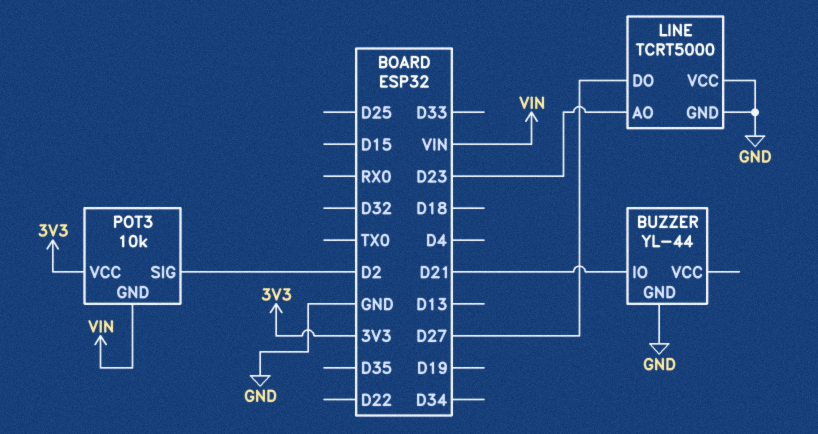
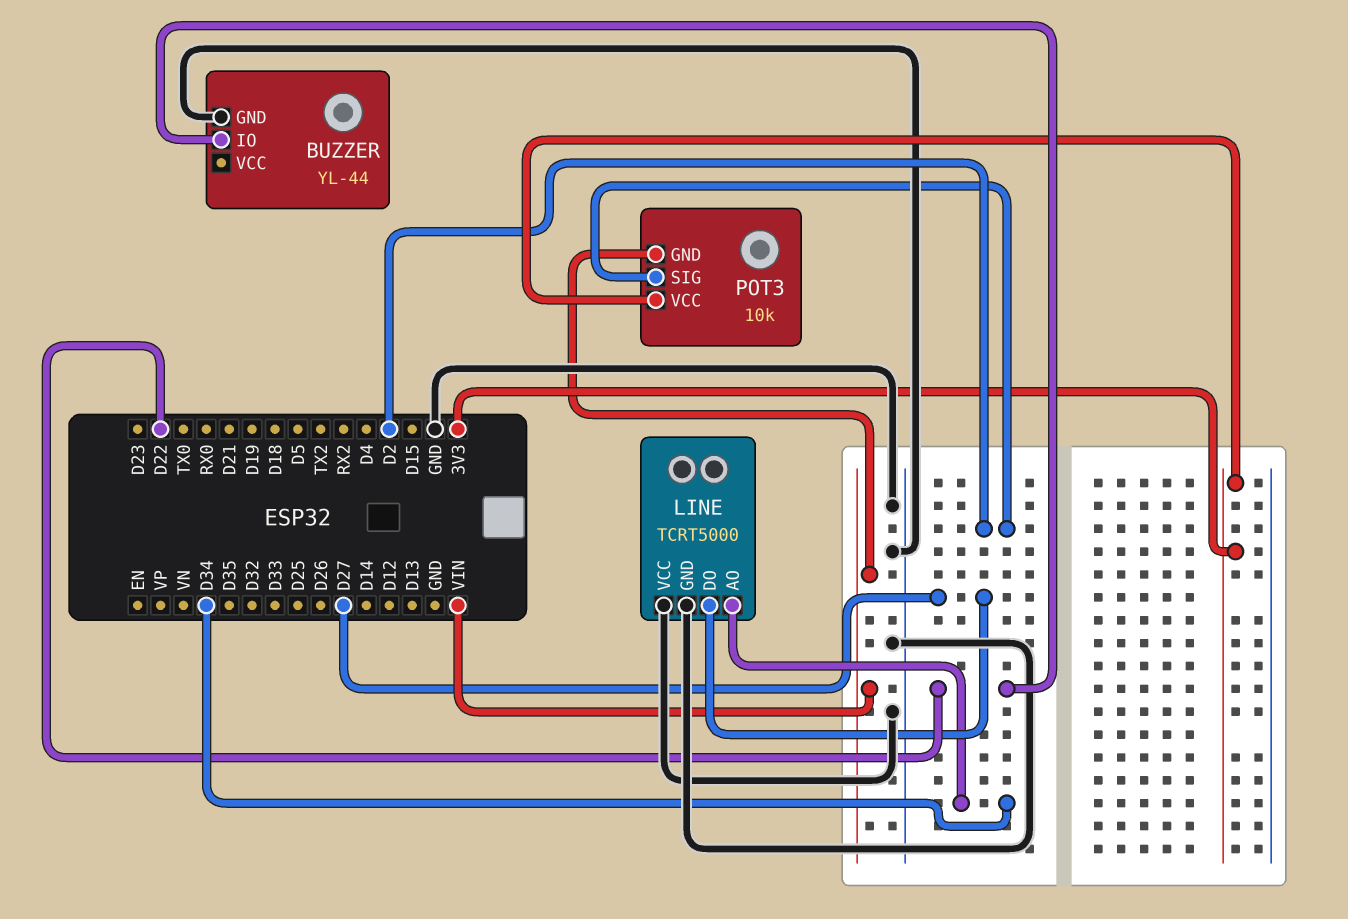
BUZZER pin IO: D21 -> D22
LINE pin AO: D23 -> D34

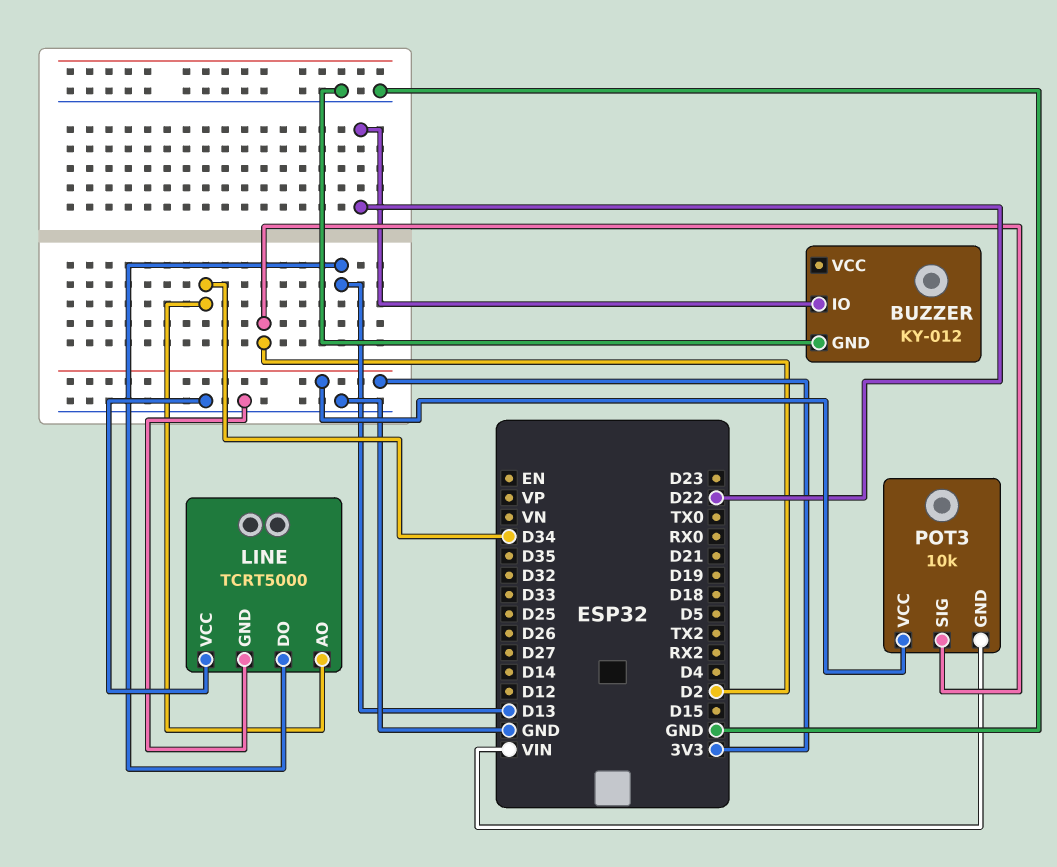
BUZZER: YL-44 -> KY-012
LINE pin DO: D27 -> D13

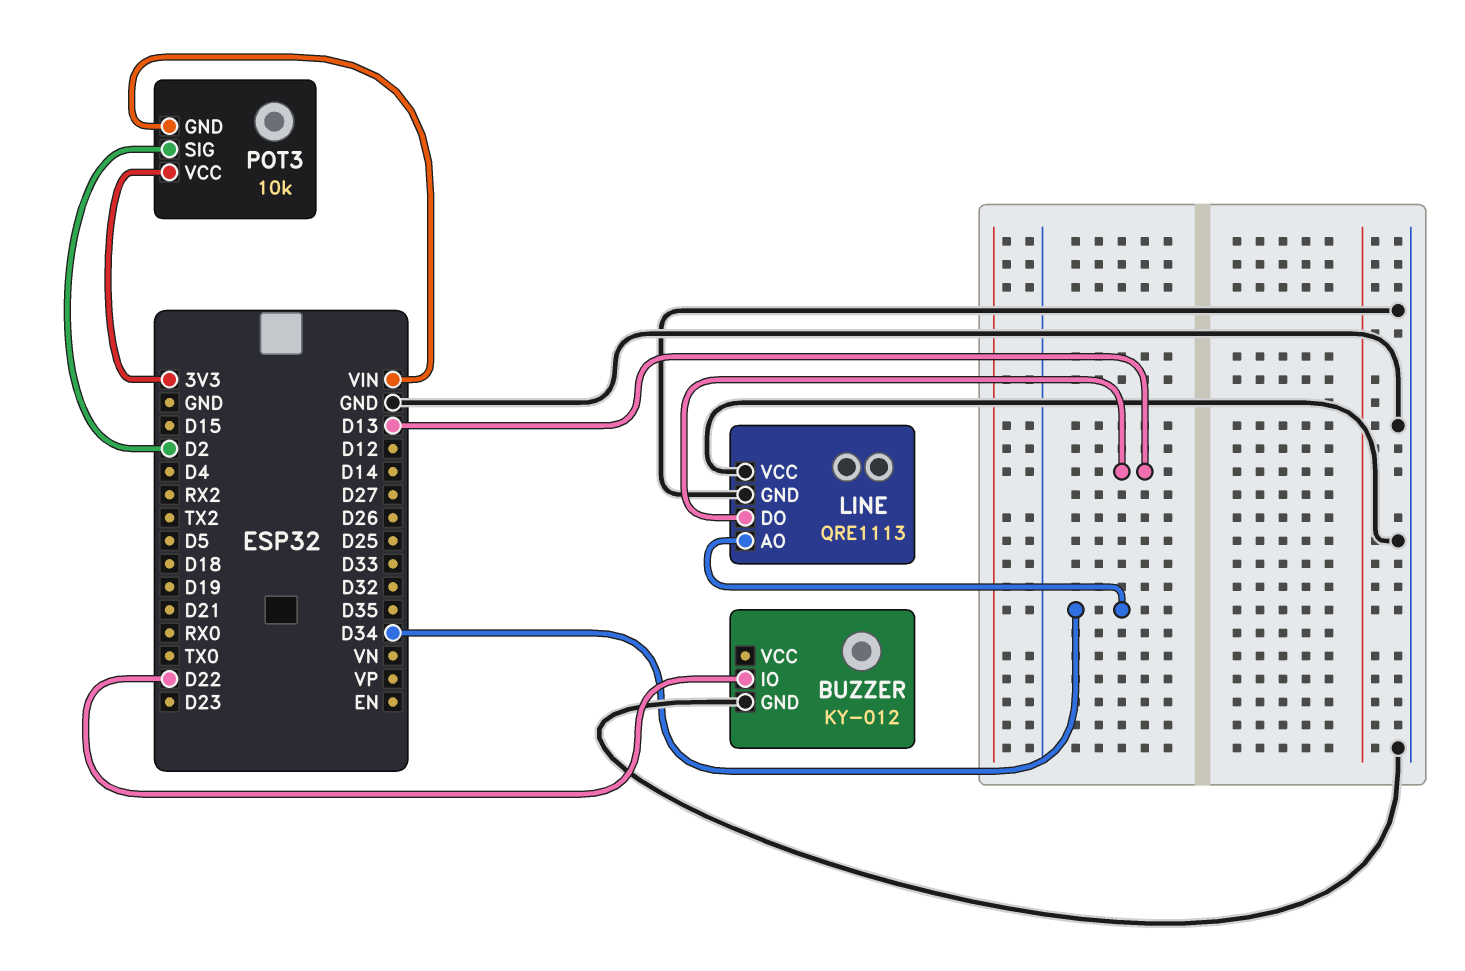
LINE: TCRT5000 -> QRE1113

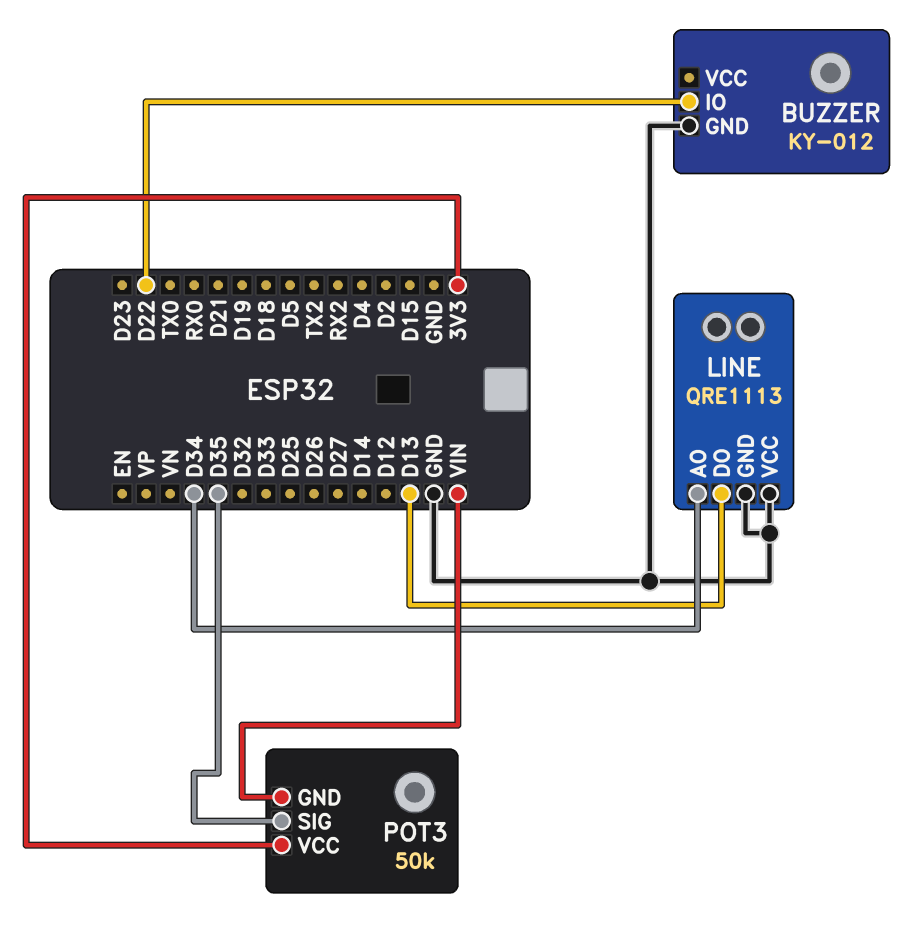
POT3: 10k -> 50k
POT3 pin SIG: D2 -> D35

